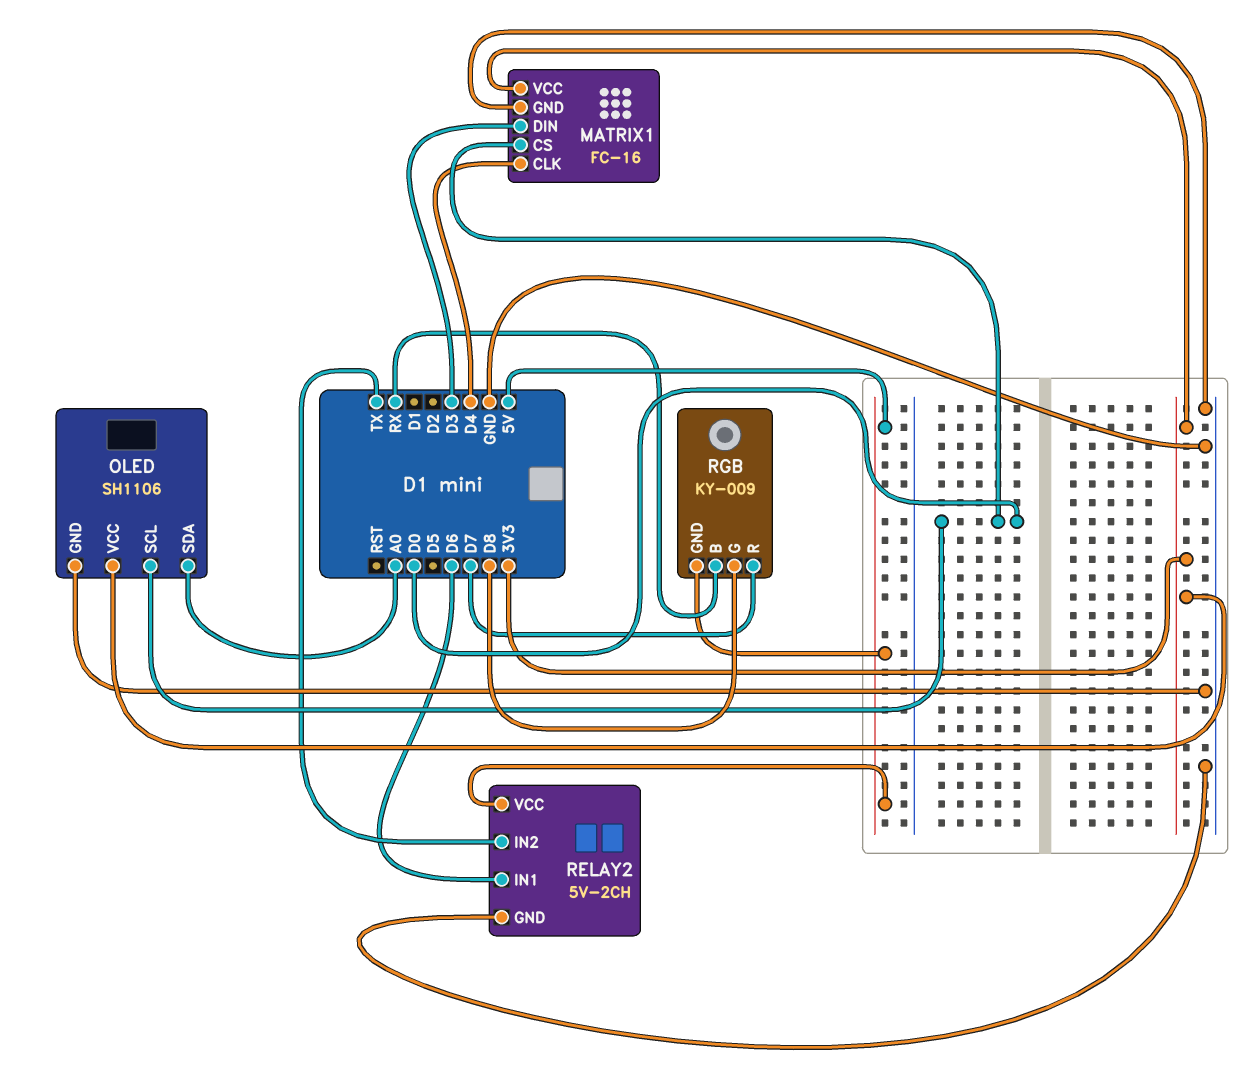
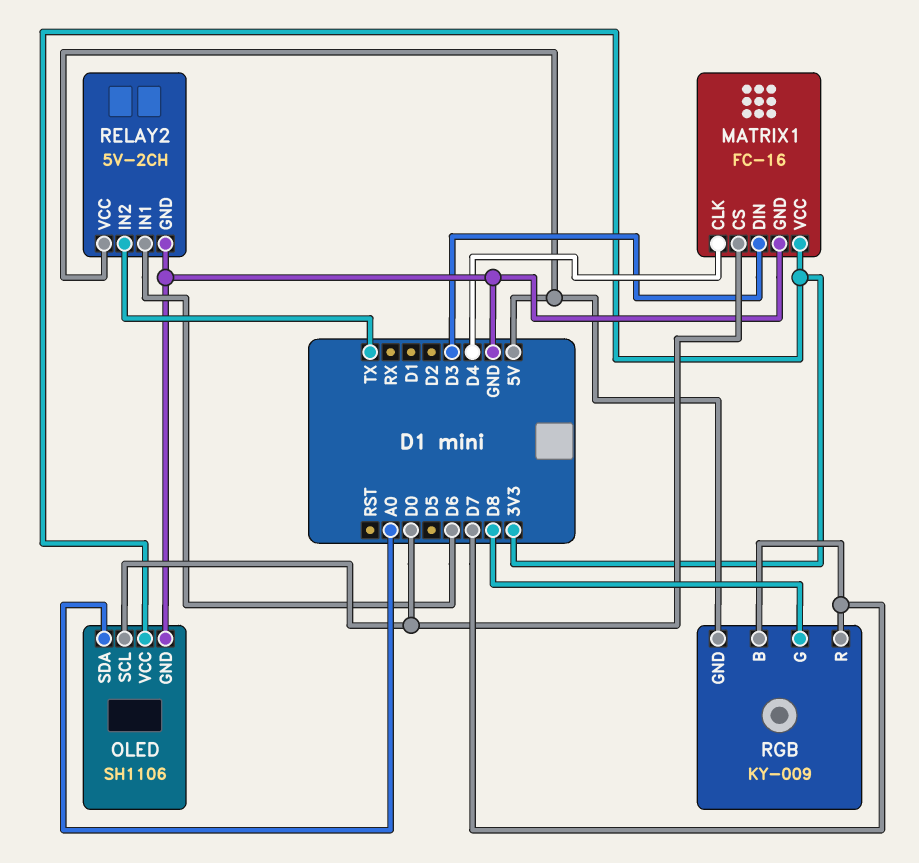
RGB pin B: RX -> D7

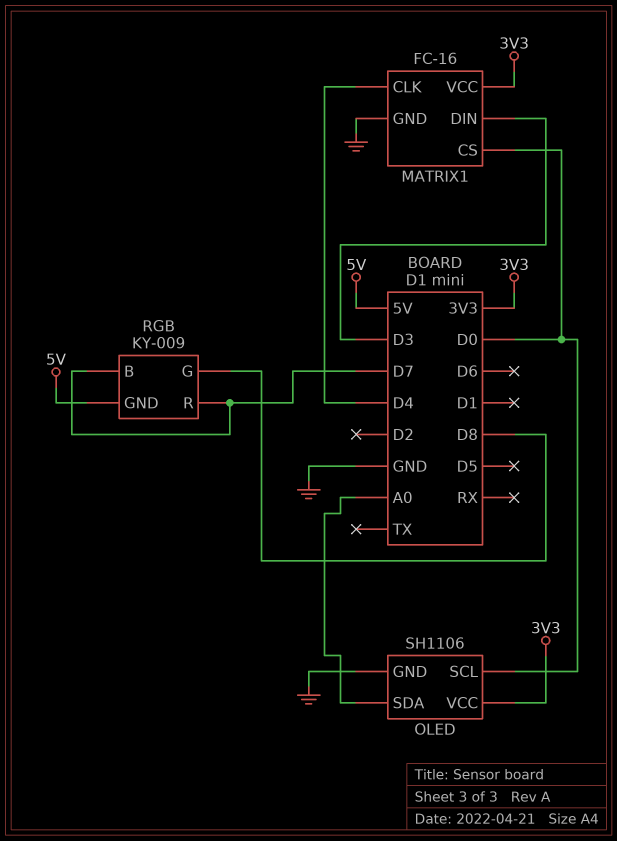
RELAY2: 5V-2CH -> none
RELAY2 pin GND: GND -> none
RELAY2 pin IN1: D6 -> none
RELAY2 pin IN2: TX -> none
RELAY2 pin VCC: 5V -> none

